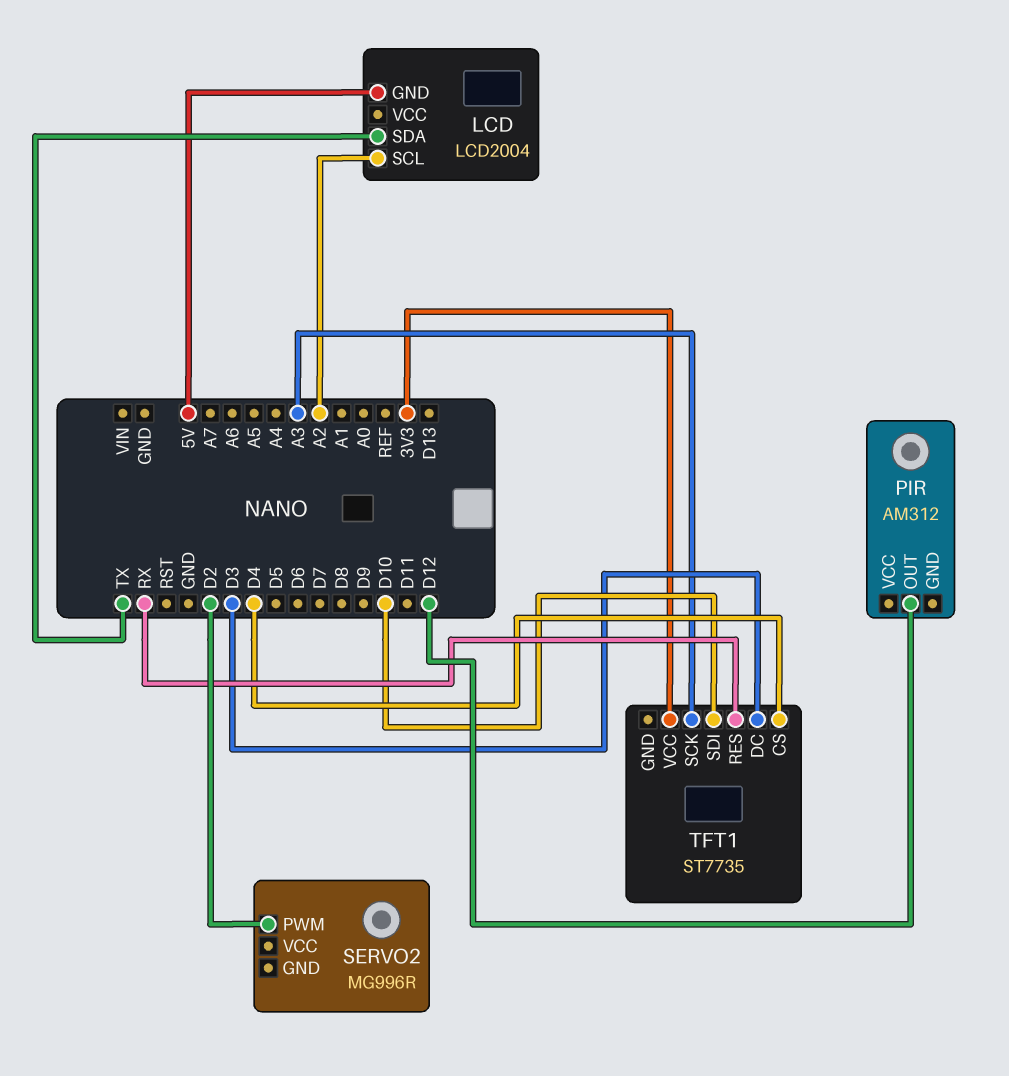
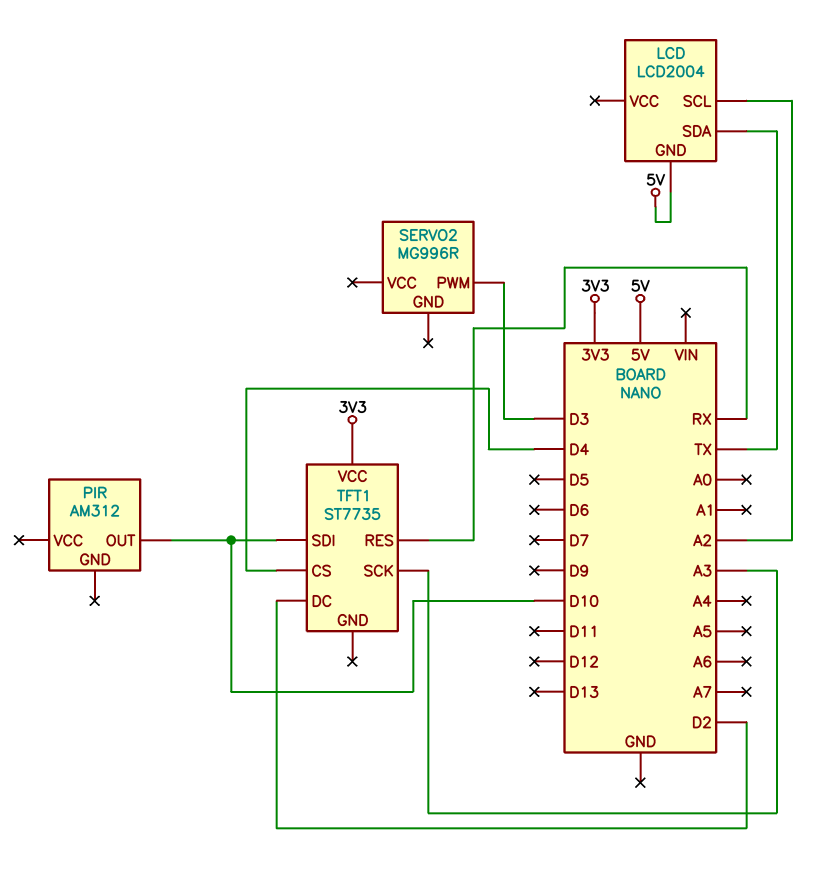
PIR pin OUT: D12 -> D10
SERVO2 pin PWM: D2 -> D3
TFT1 pin DC: D3 -> D2

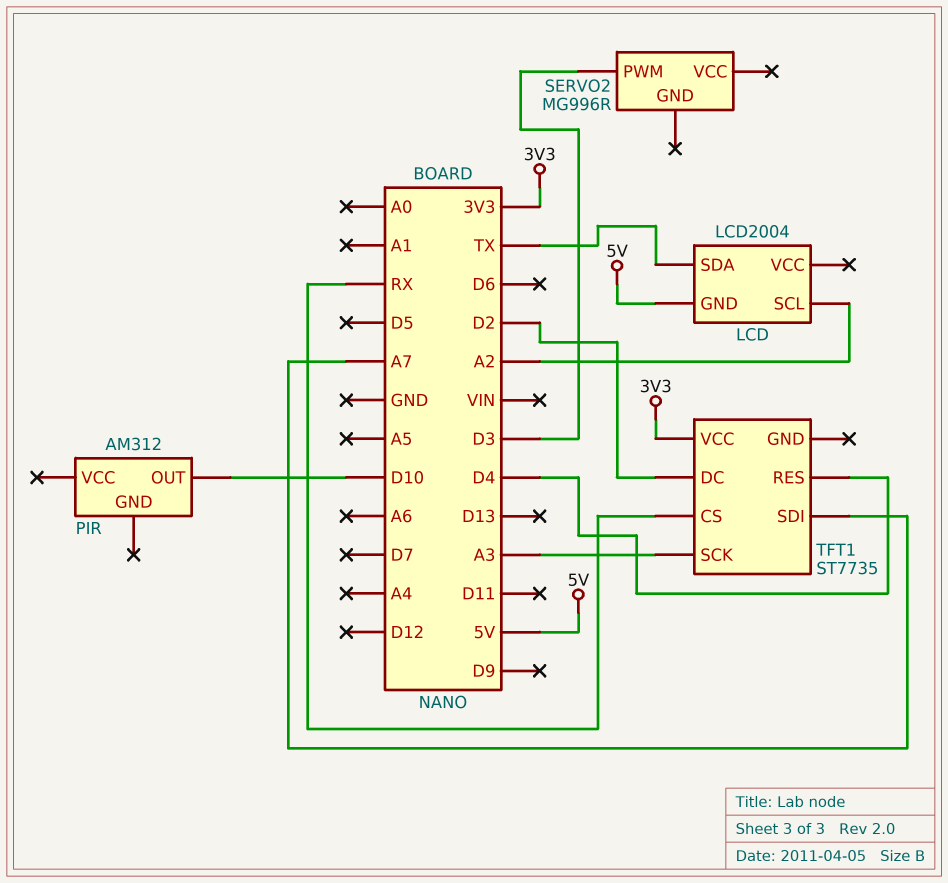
TFT1 pin CS: D4 -> RX
TFT1 pin RES: RX -> D4
TFT1 pin SDI: D10 -> A7

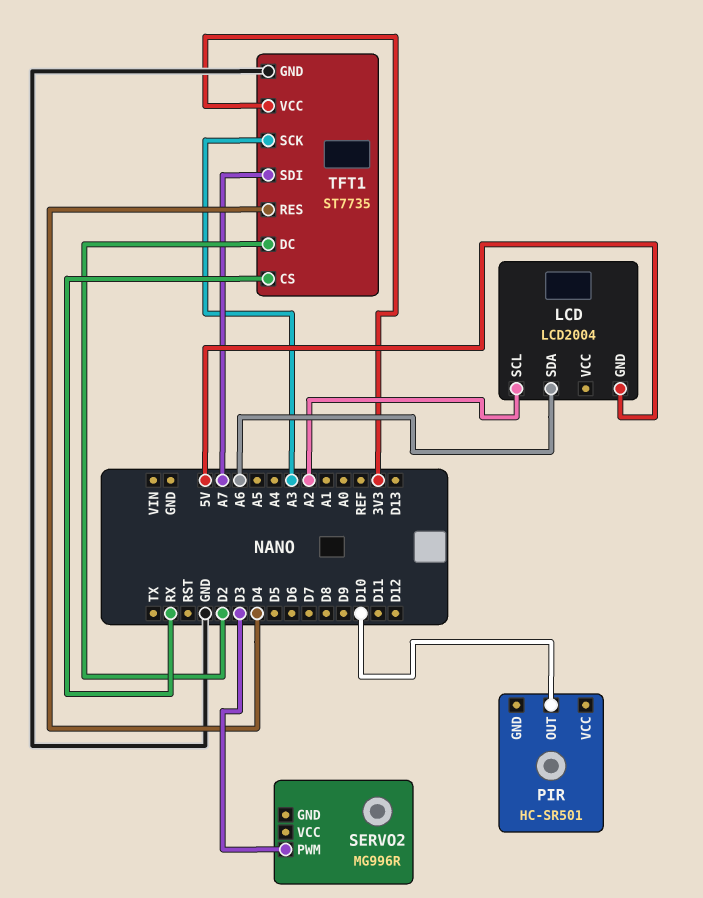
LCD pin SDA: TX -> A6
PIR: AM312 -> HC-SR501
TFT1 pin GND: none -> GND

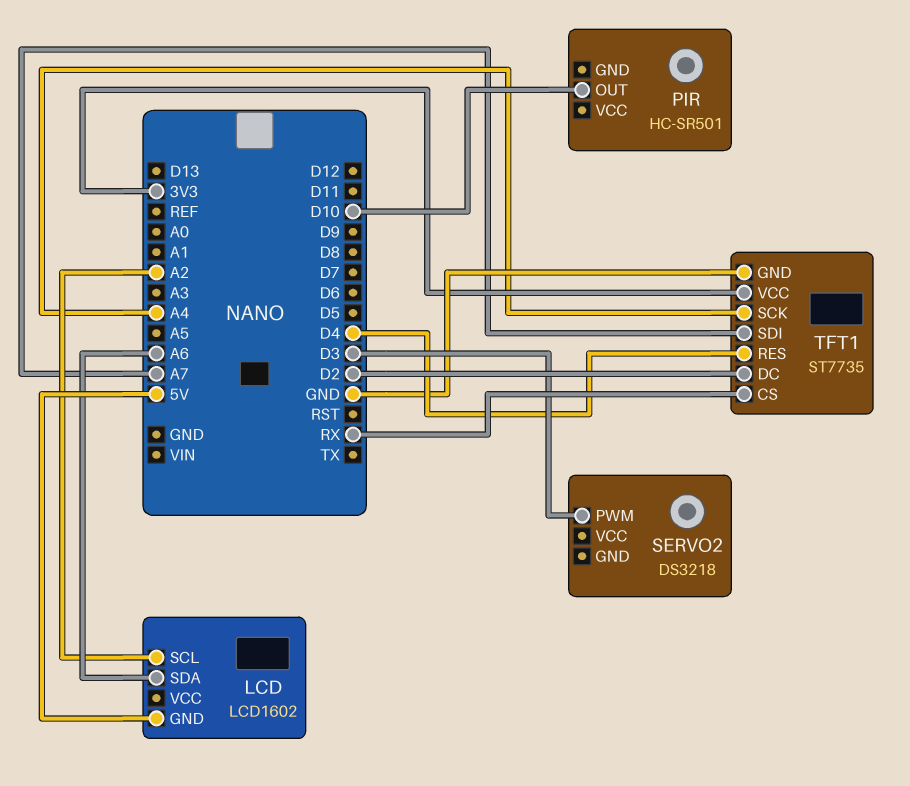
LCD: LCD2004 -> LCD1602
SERVO2: MG996R -> DS3218
TFT1 pin SCK: A3 -> A4

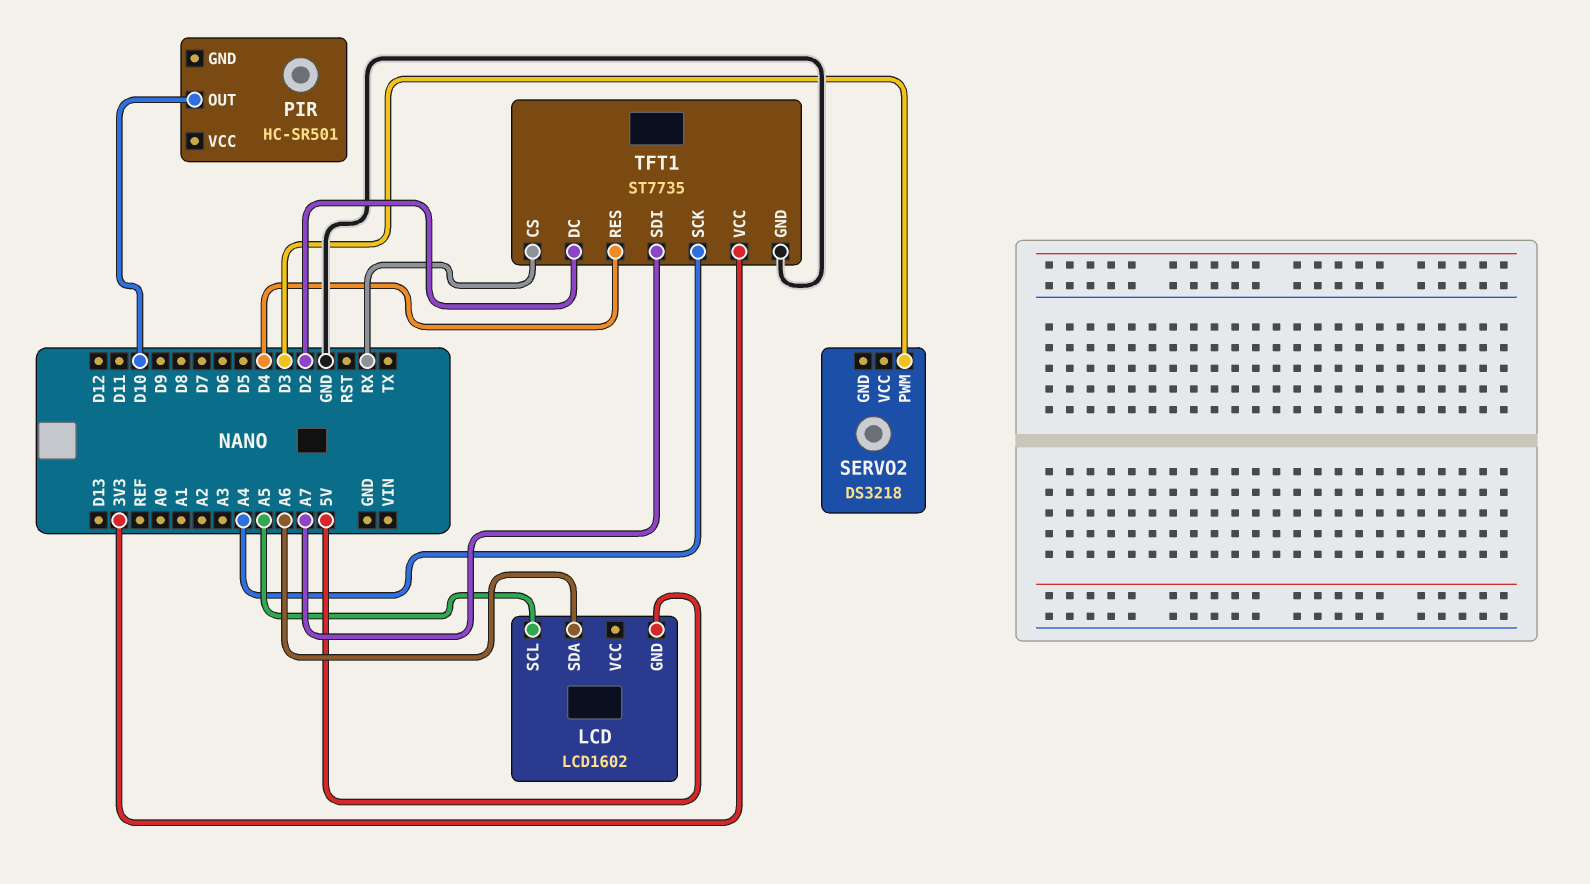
LCD pin SCL: A2 -> A5

